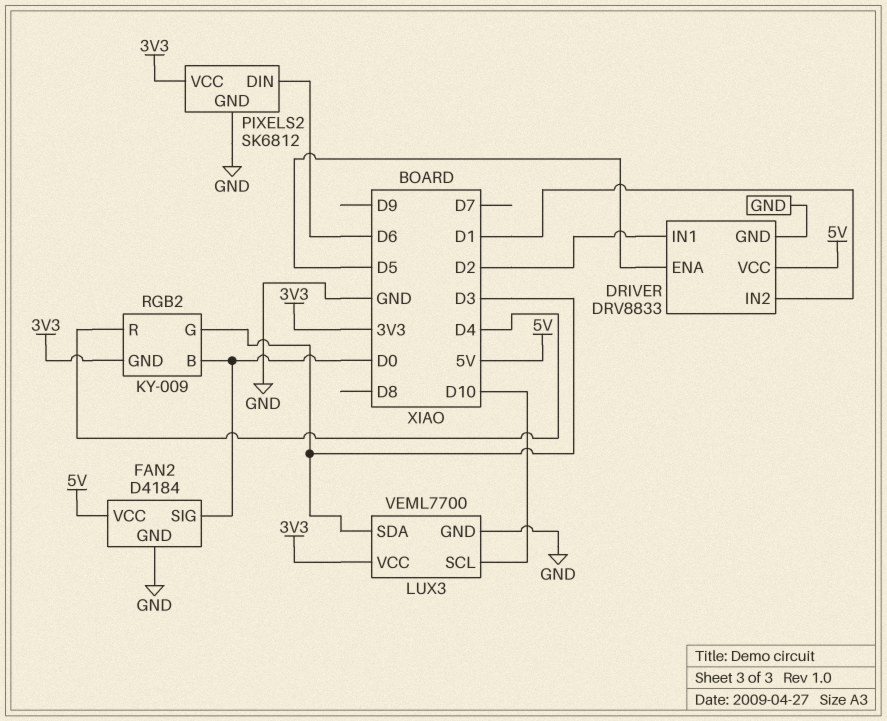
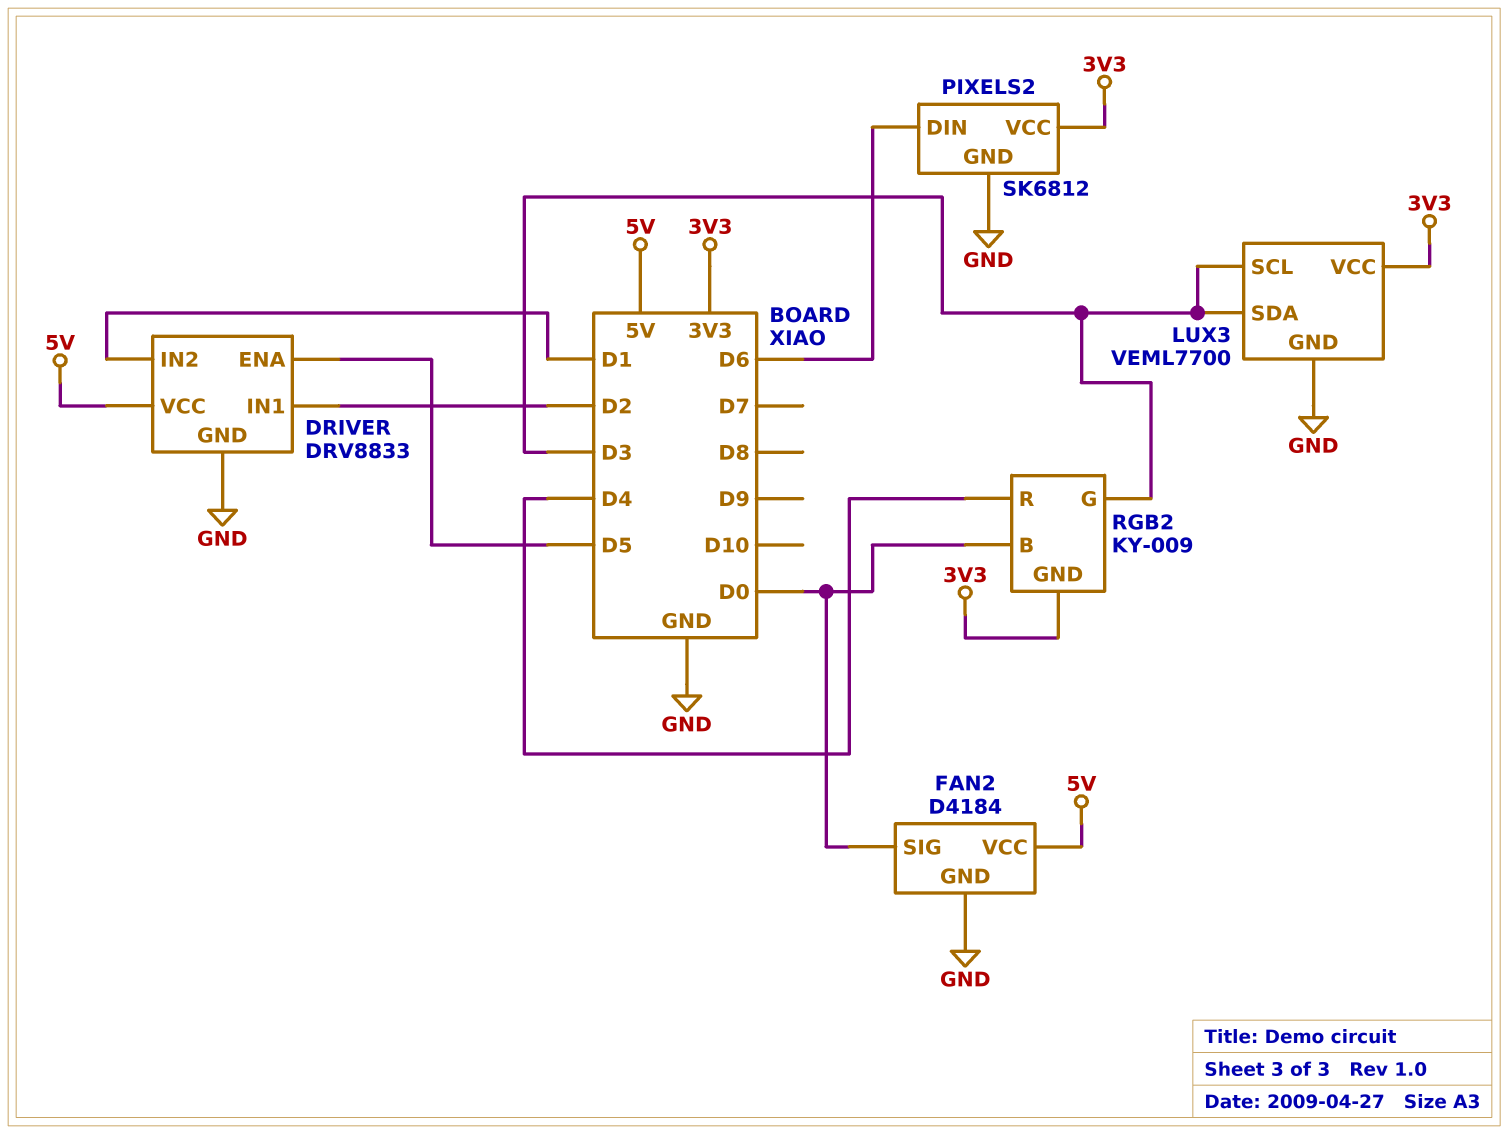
LUX3 pin SCL: D10 -> D3

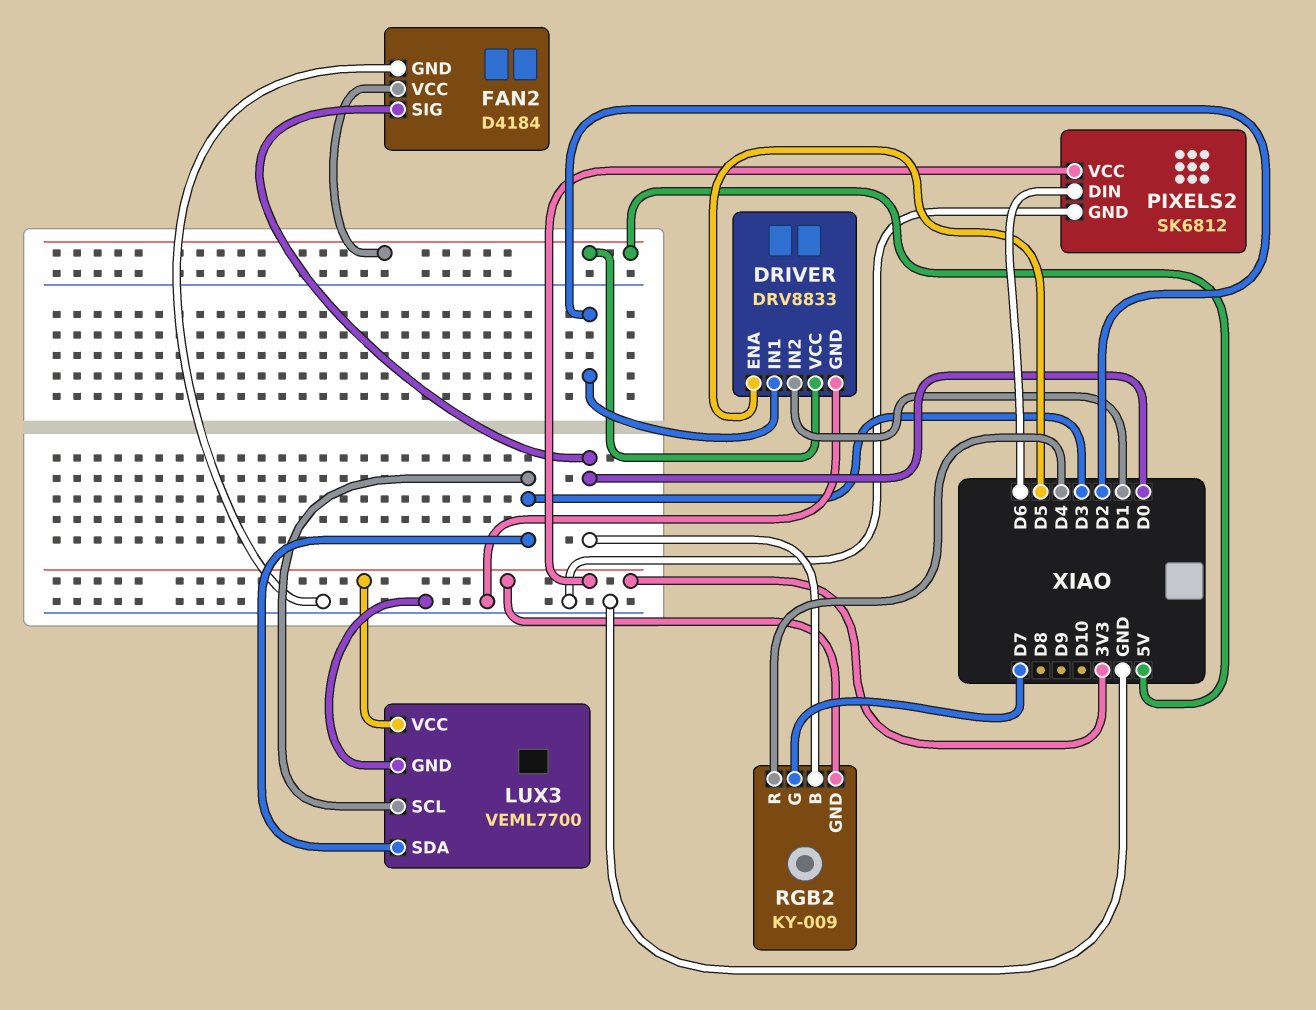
RGB2 pin G: D3 -> D7

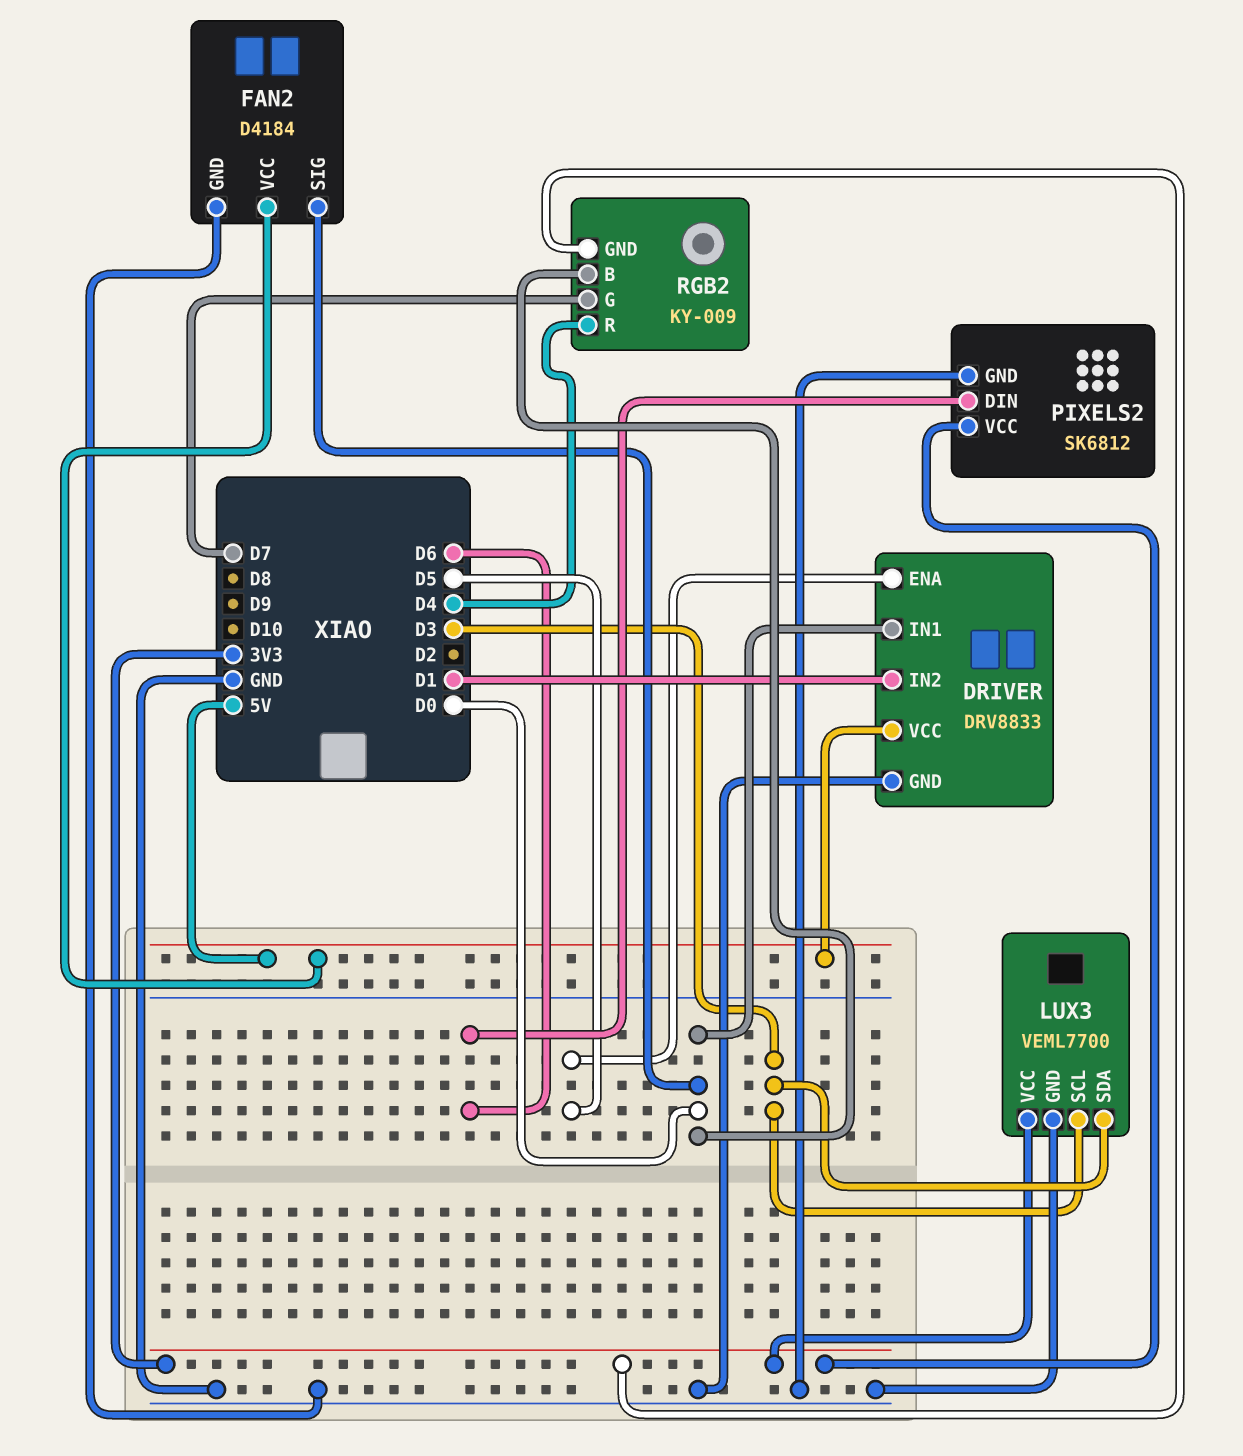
DRIVER pin IN1: D2 -> D0

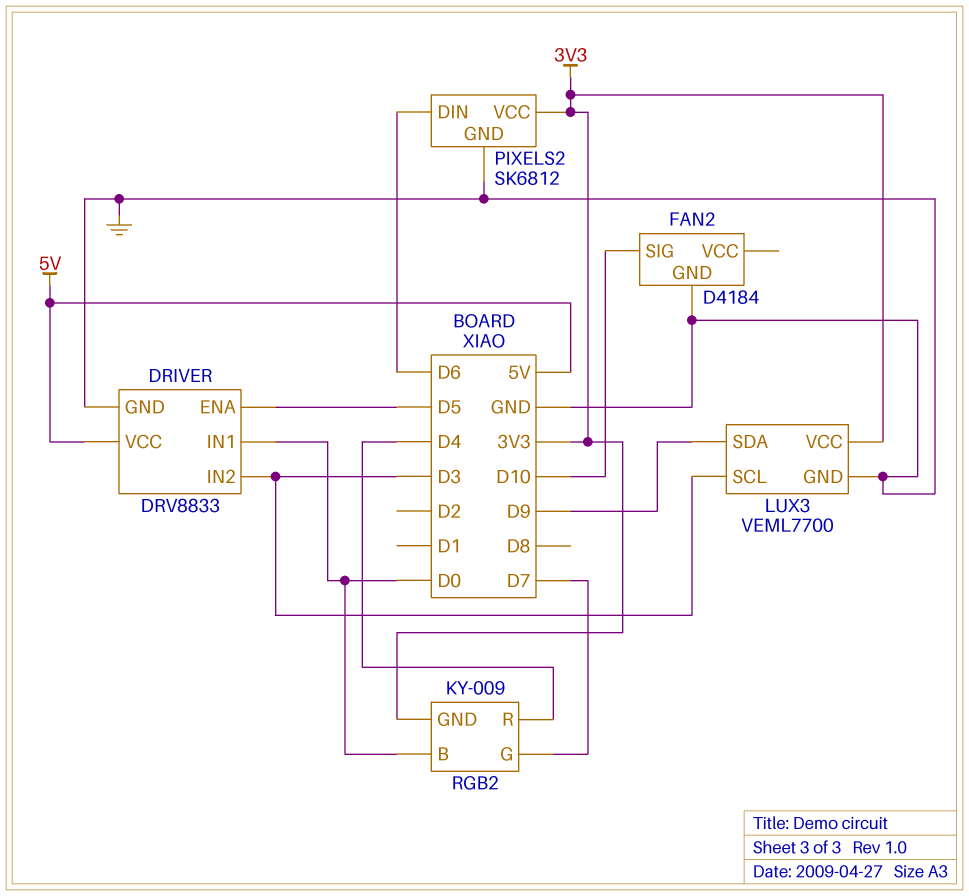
DRIVER pin IN2: D1 -> D3
FAN2 pin SIG: D0 -> D10
FAN2 pin VCC: 5V -> none
LUX3 pin SDA: D3 -> D9

